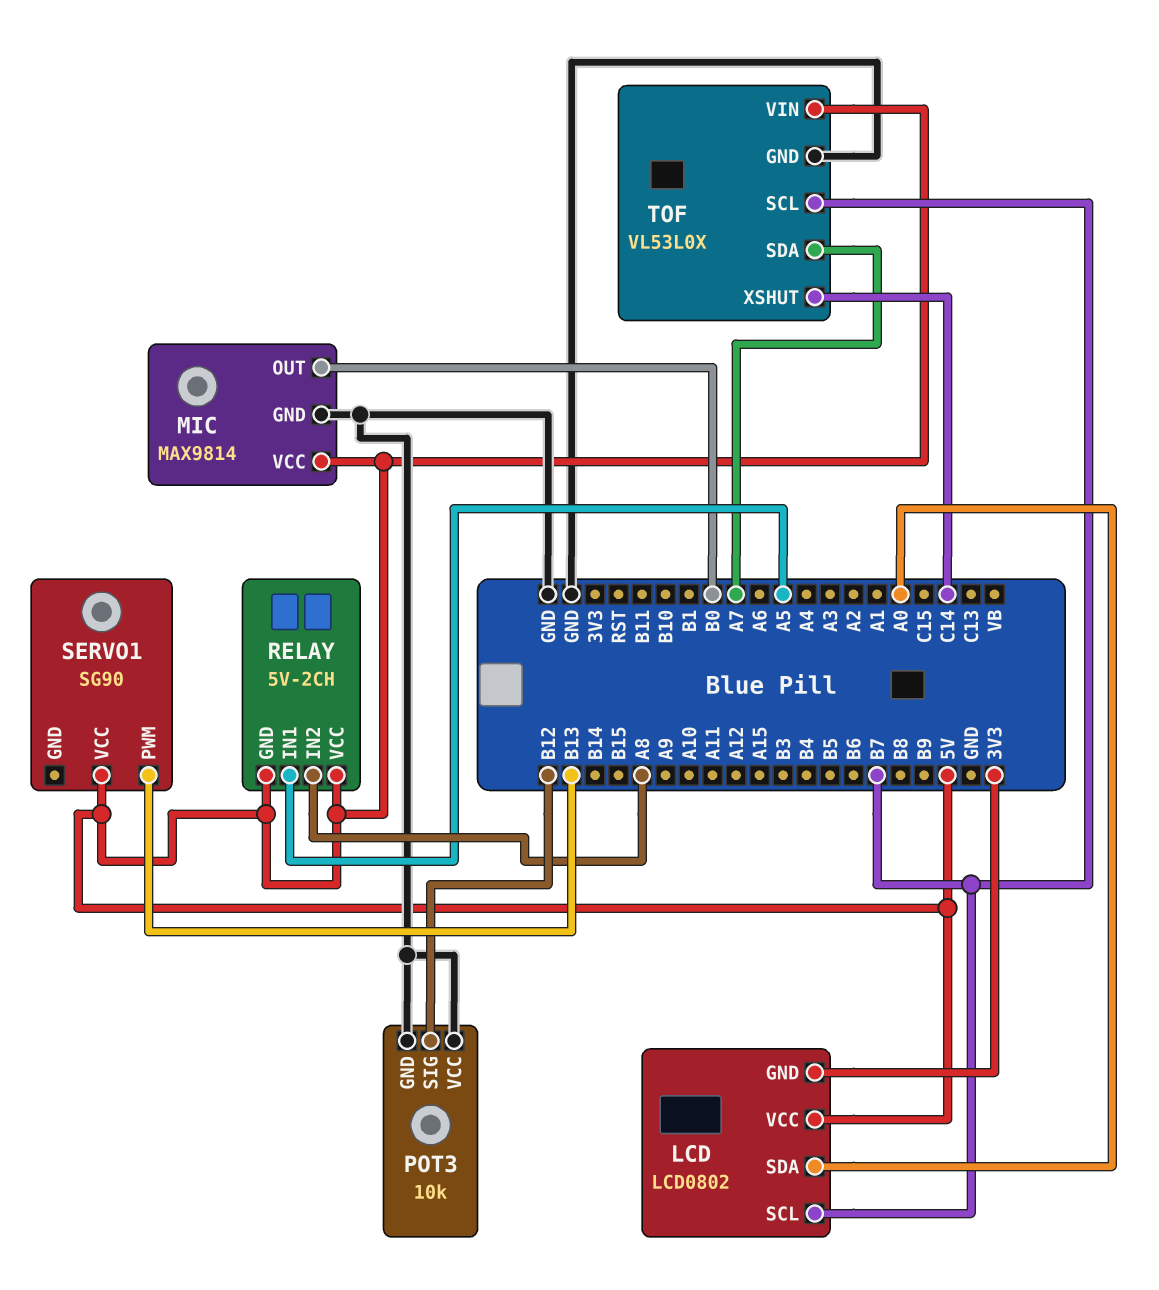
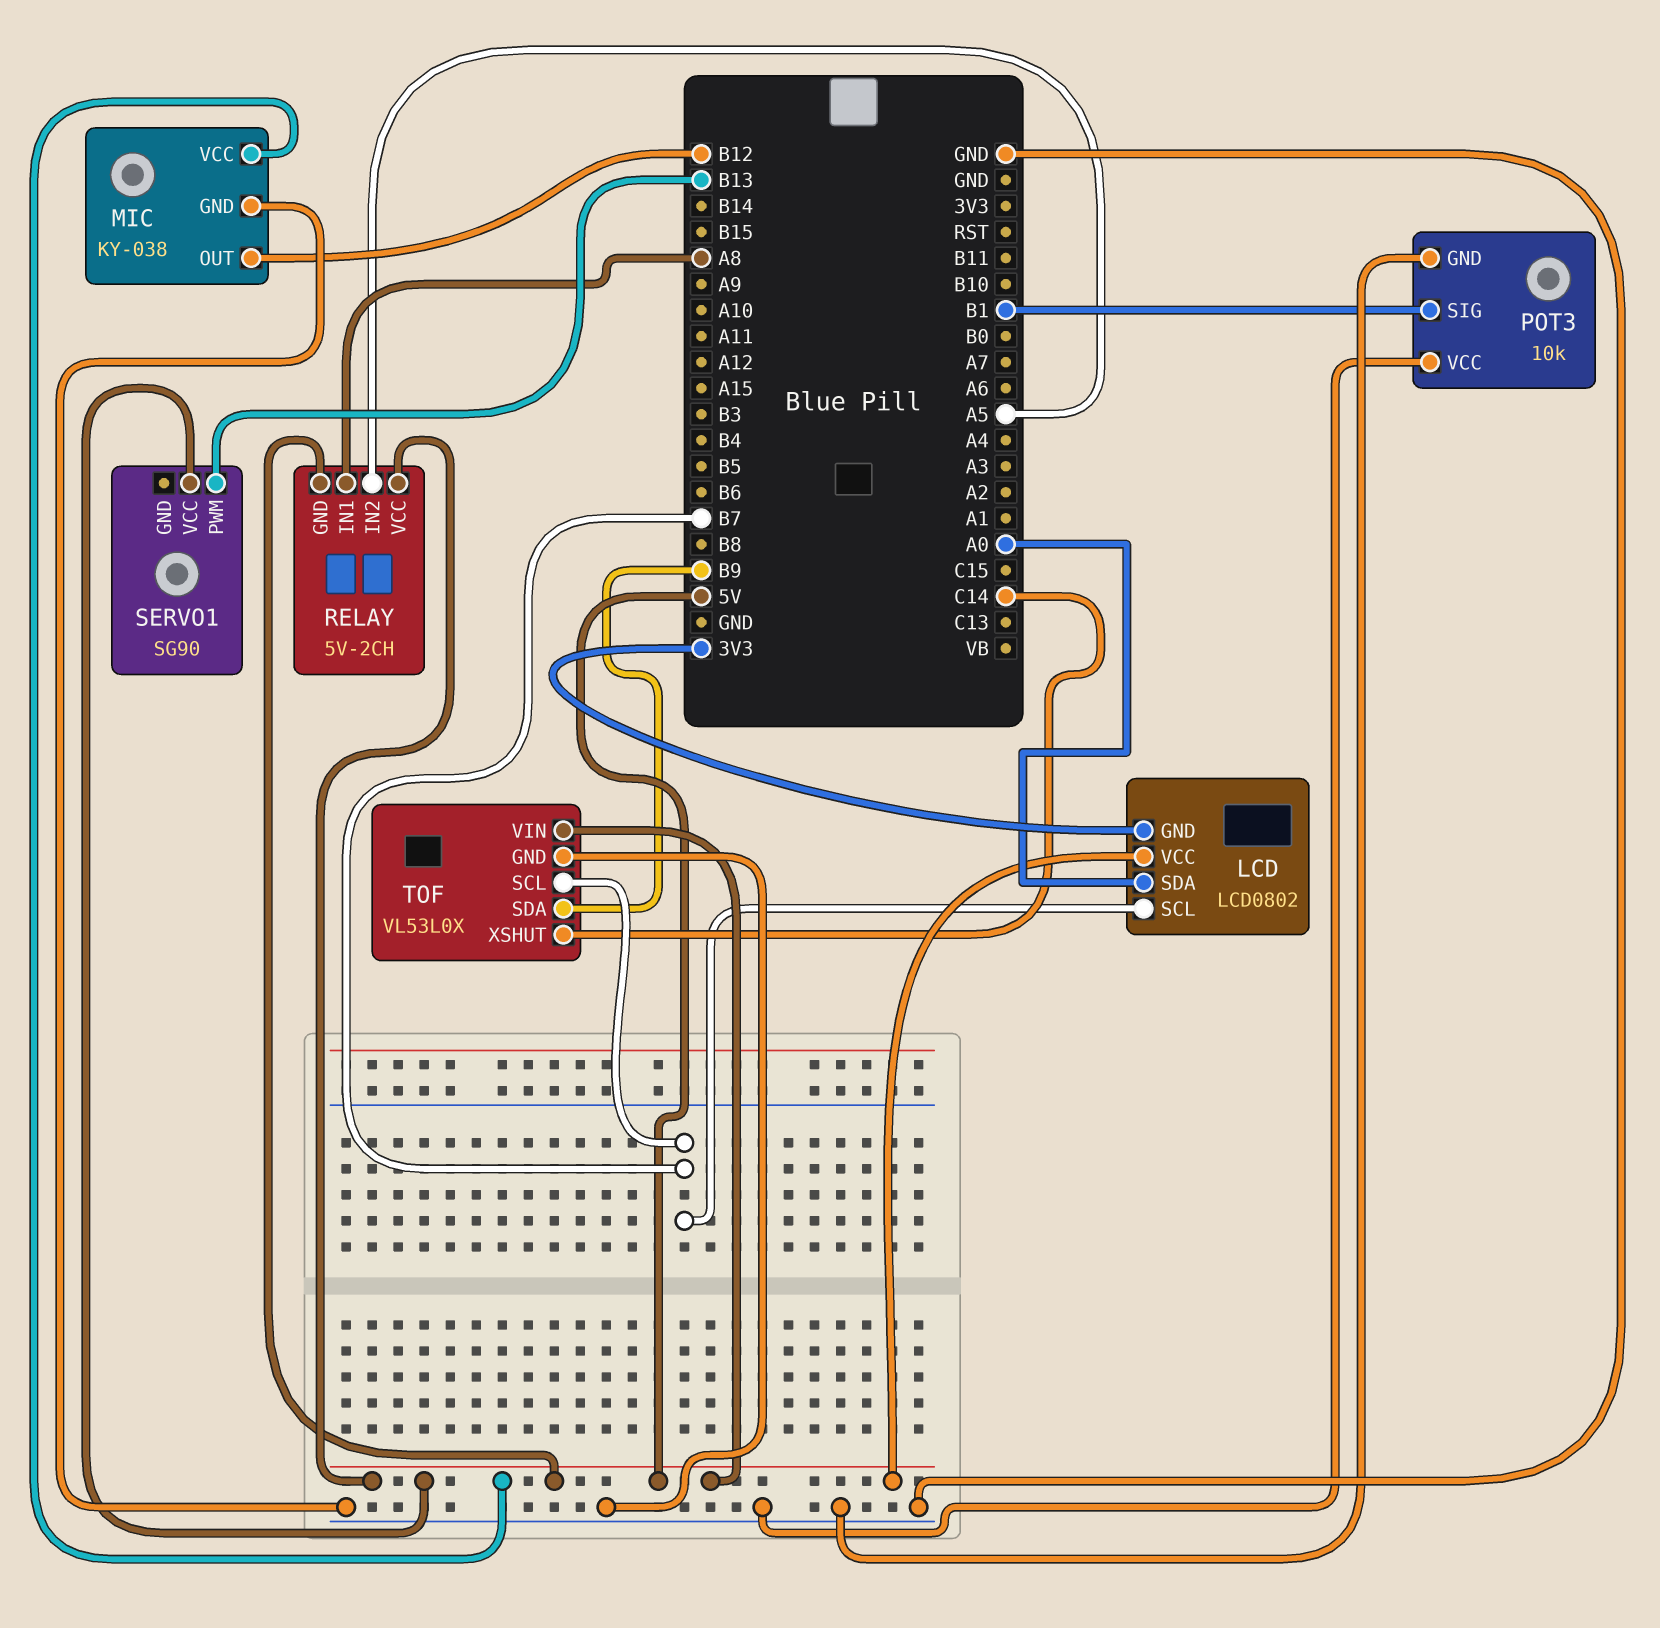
MIC: MAX9814 -> KY-038
MIC pin OUT: B0 -> B12
POT3 pin SIG: B12 -> B1
RELAY pin IN1: A5 -> A8
RELAY pin IN2: A8 -> A5
TOF pin SDA: A7 -> B9

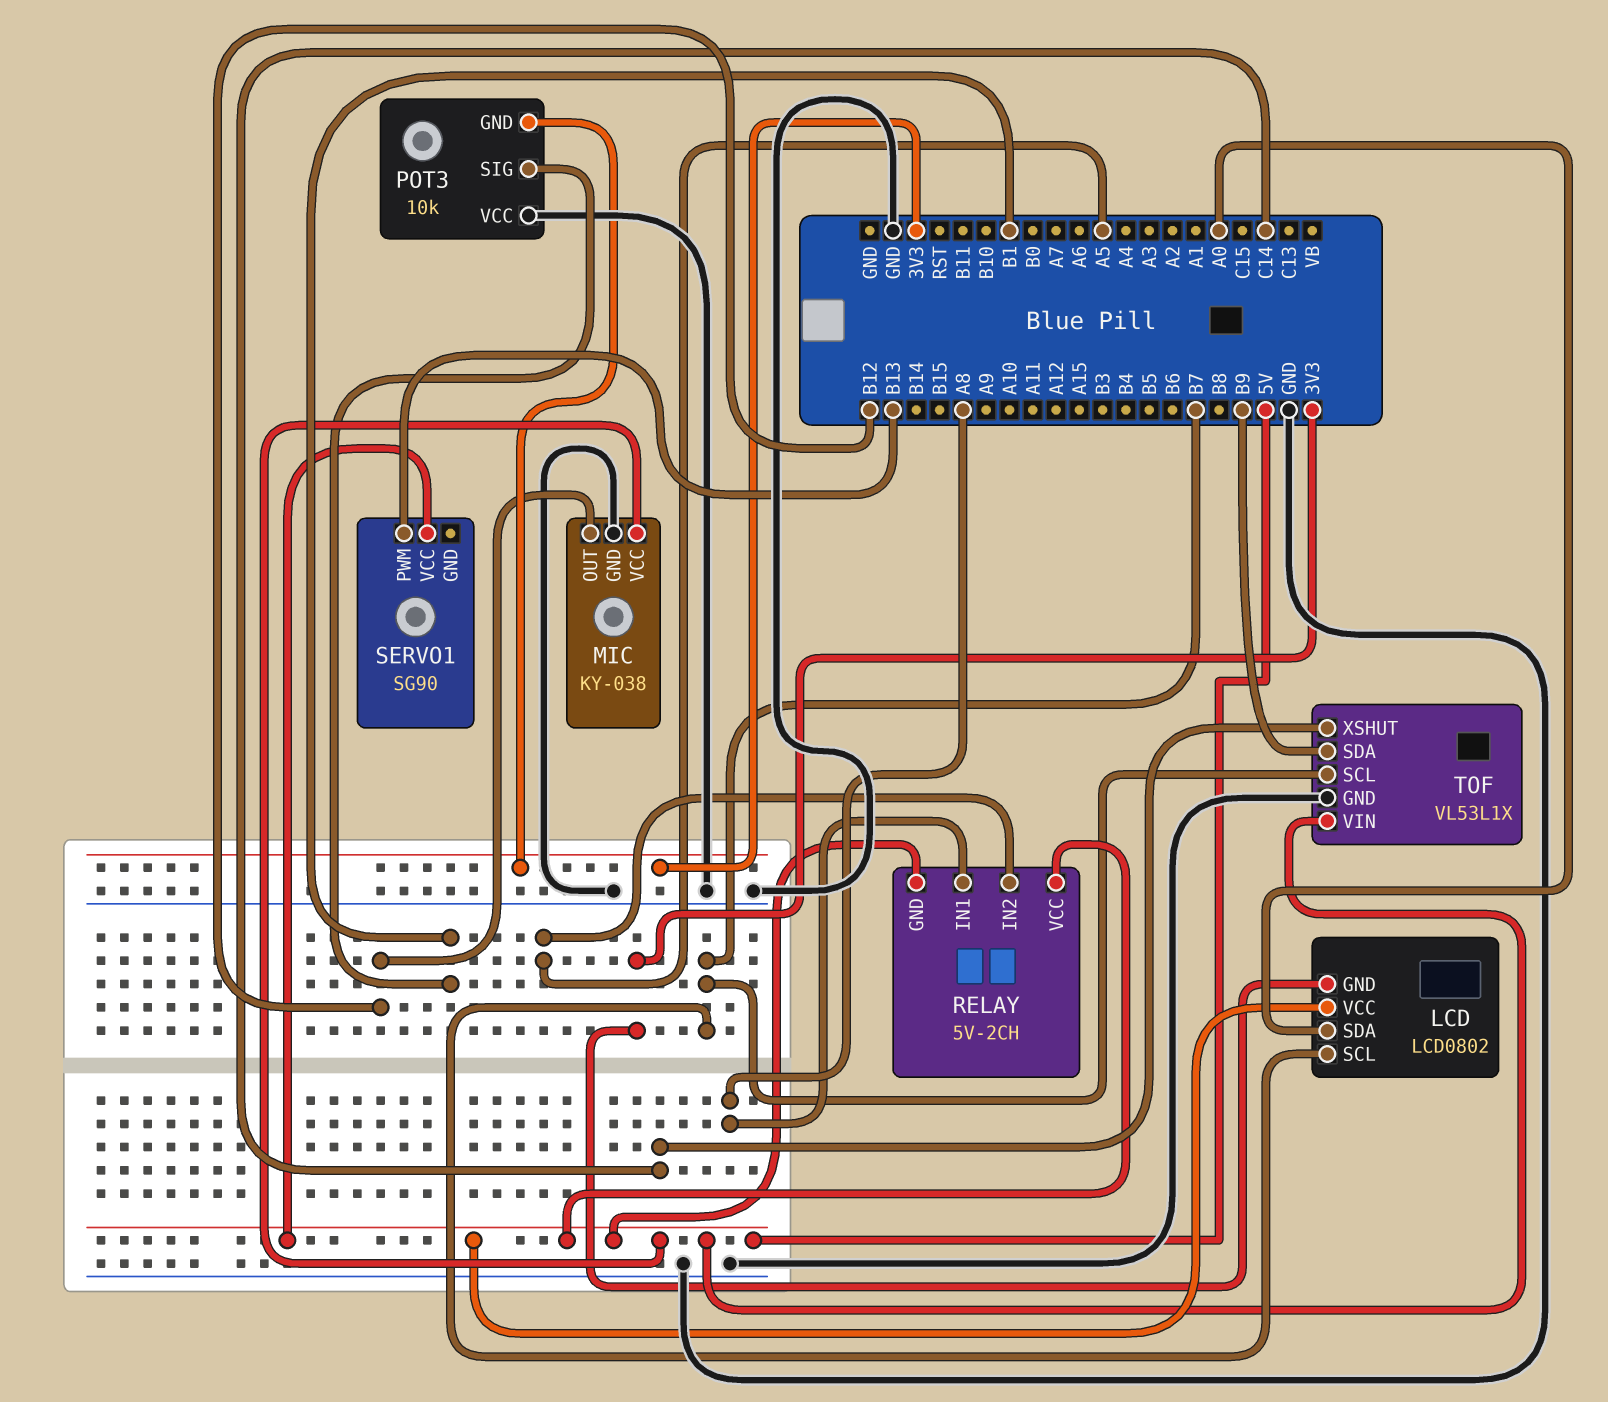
POT3 pin GND: GND -> 3V3
TOF: VL53L0X -> VL53L1X

